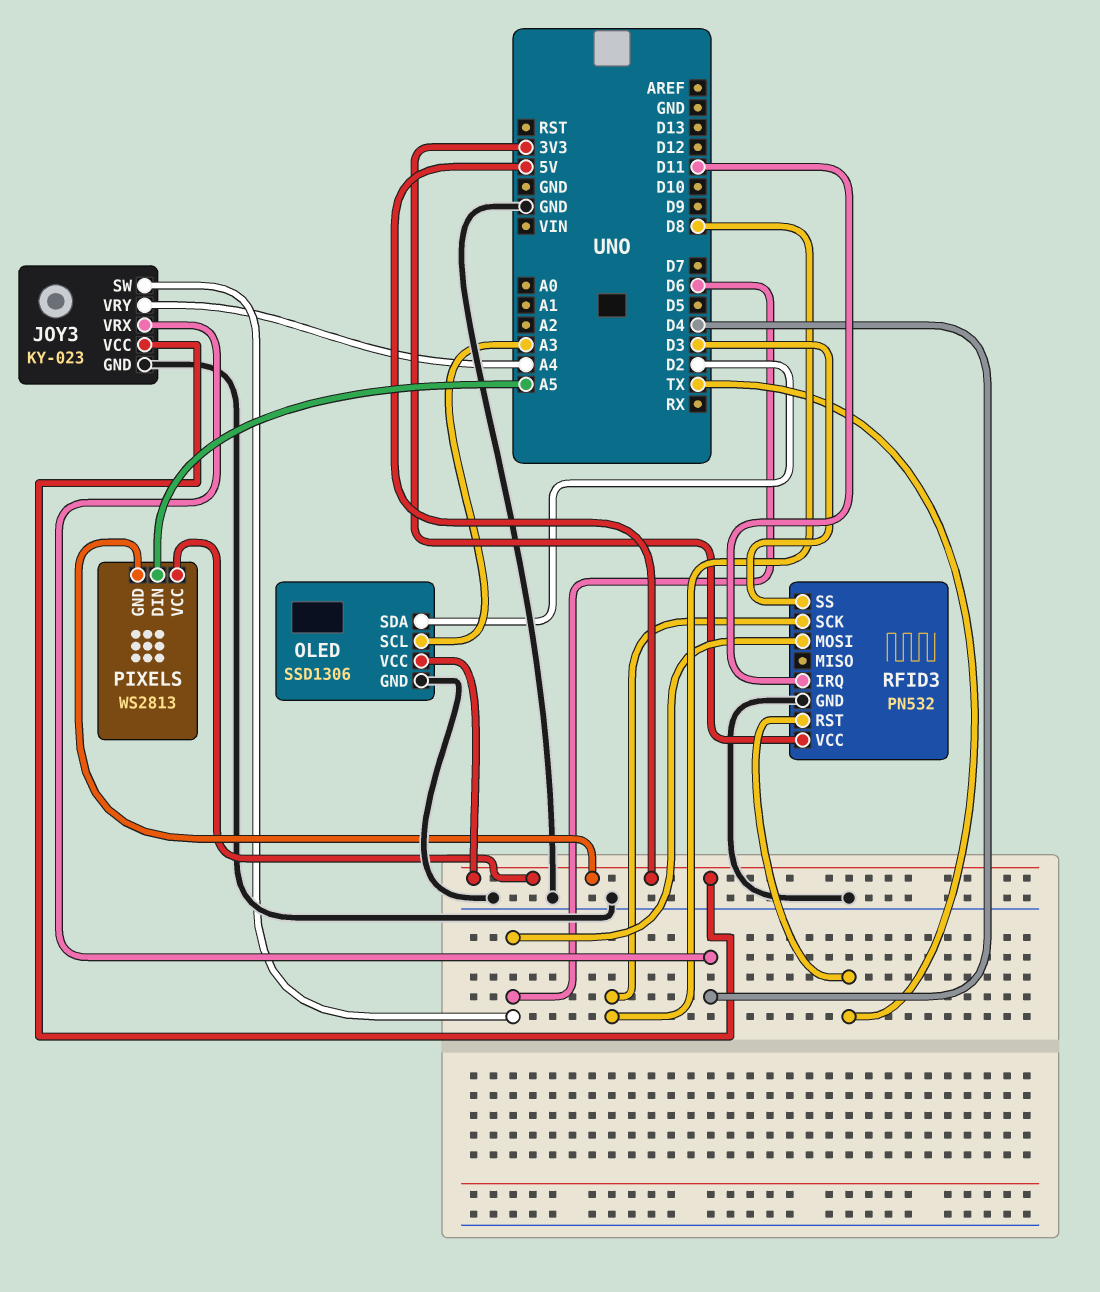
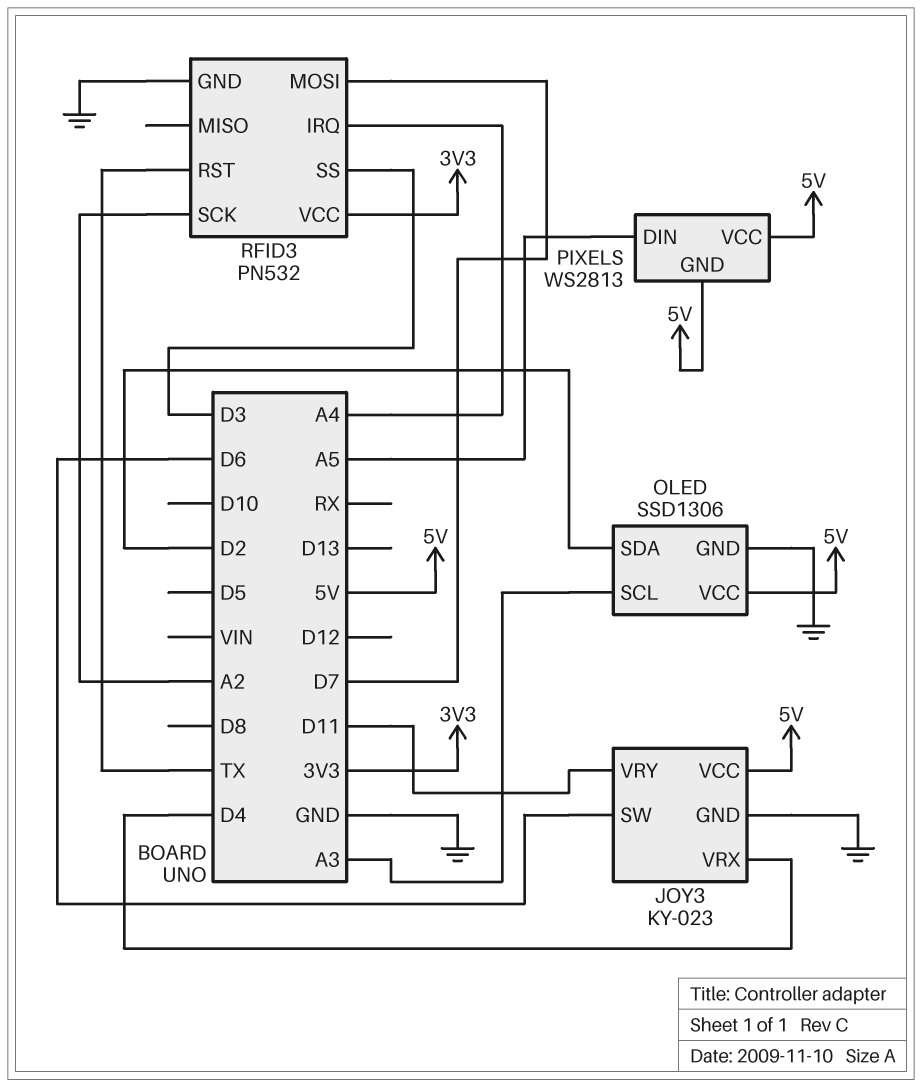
JOY3 pin VRY: A4 -> D11
RFID3 pin IRQ: D11 -> A4
RFID3 pin MOSI: D6 -> D7
RFID3 pin SCK: D8 -> A2

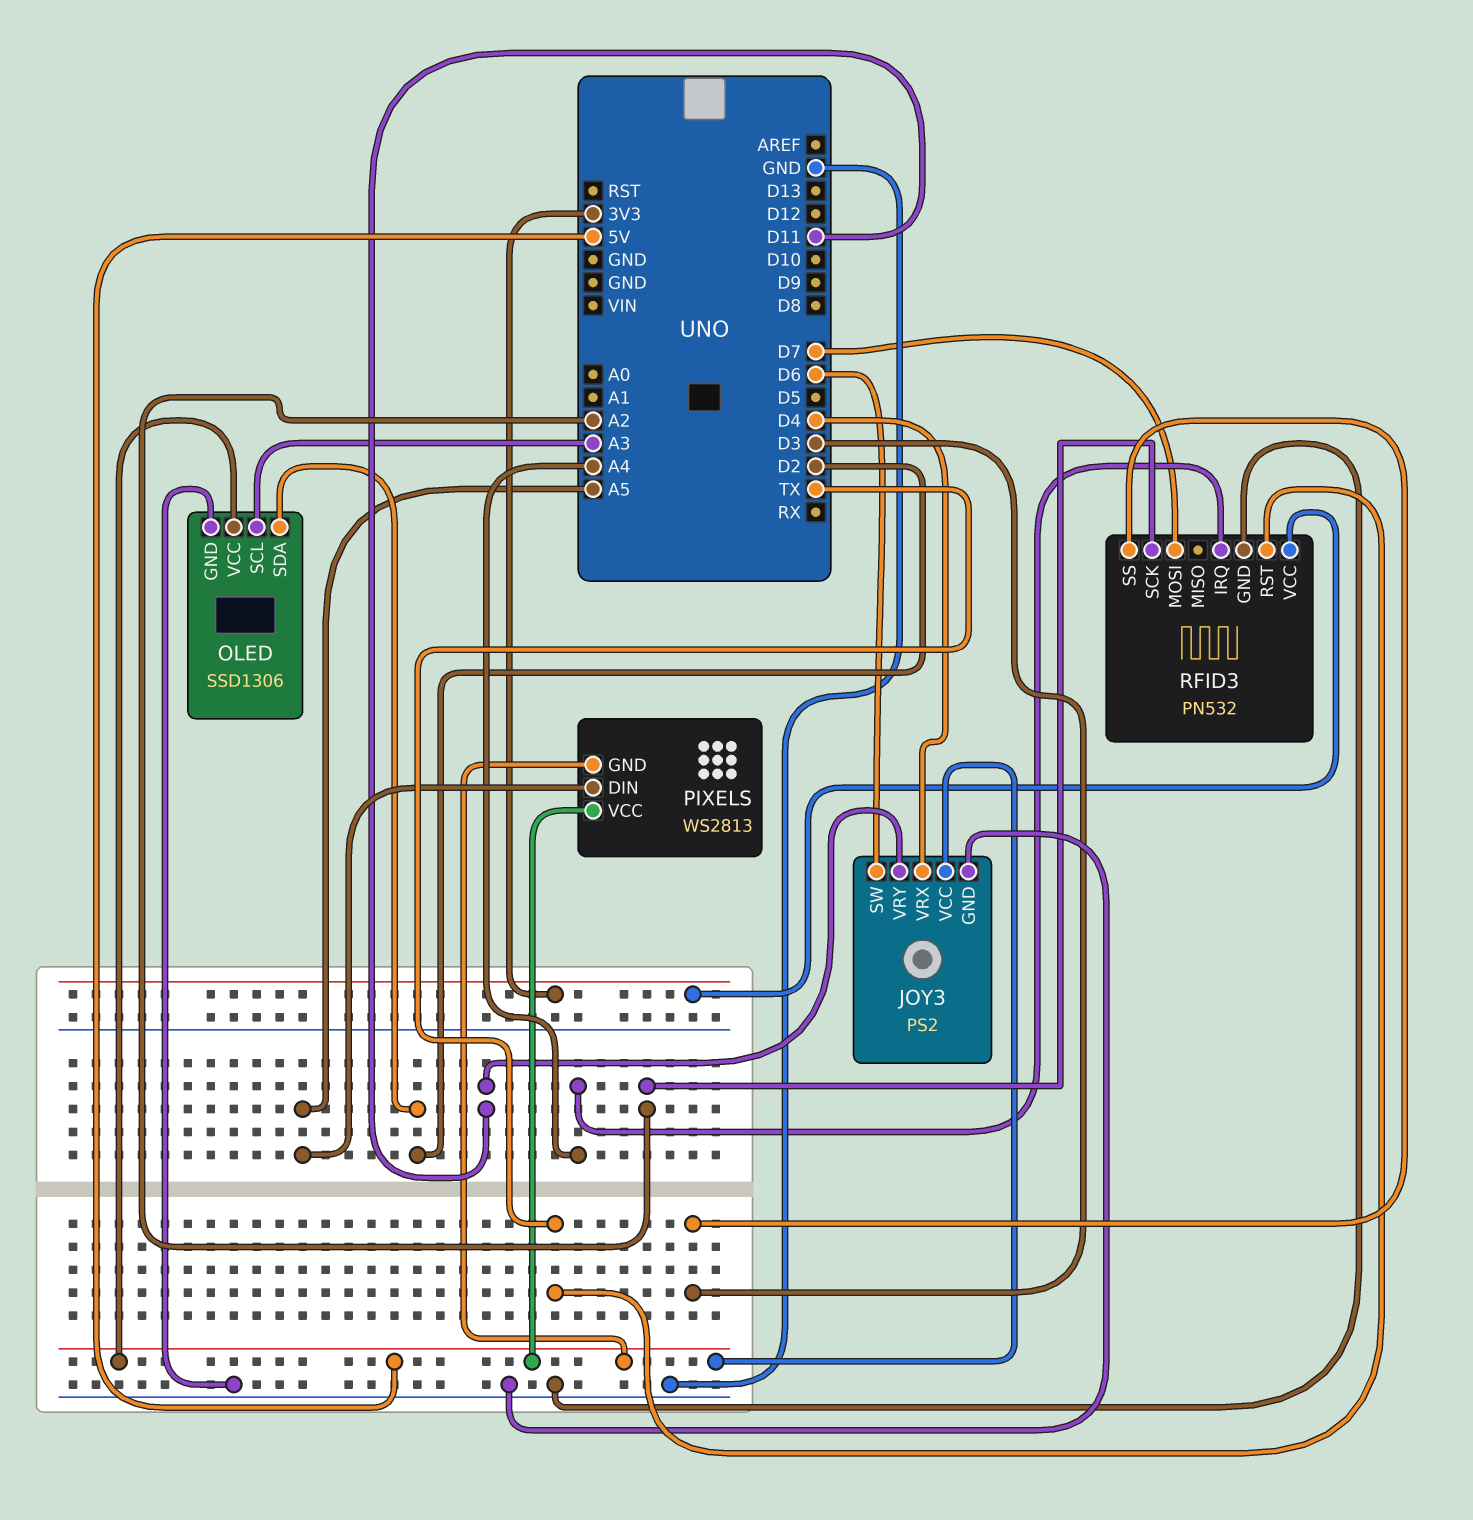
JOY3: KY-023 -> PS2

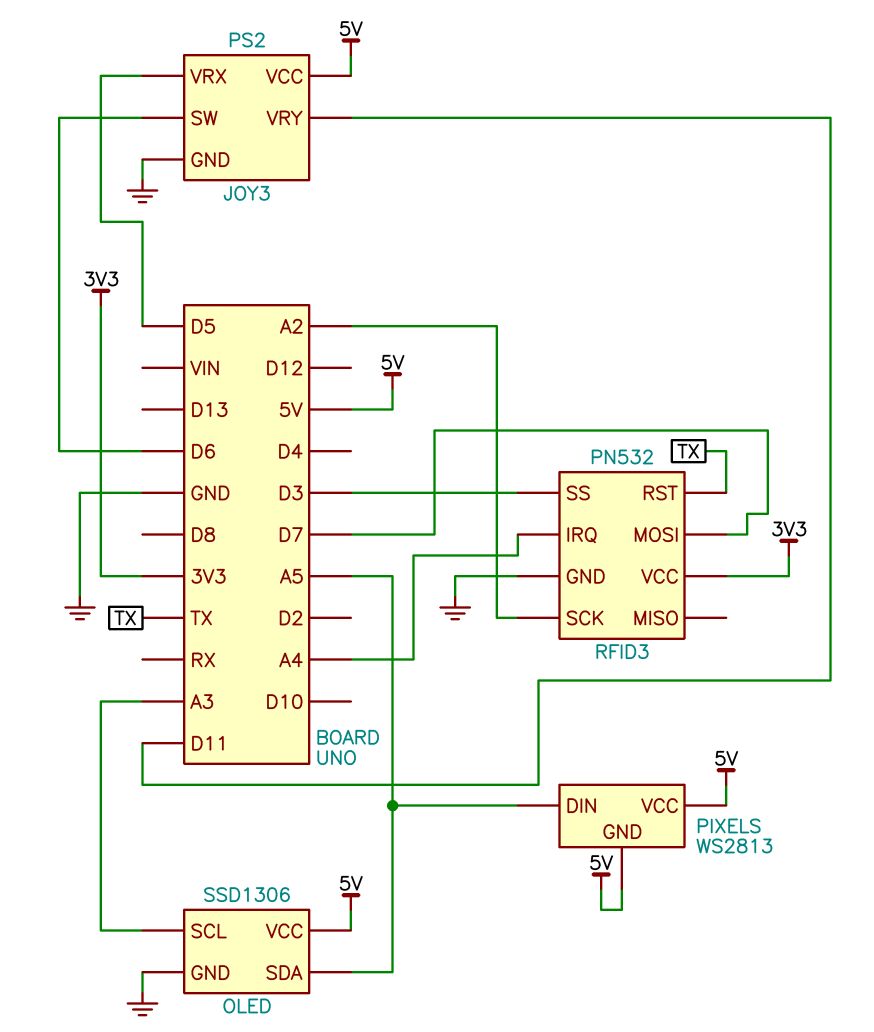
JOY3 pin VRX: D4 -> D5
OLED pin SDA: D2 -> A5

